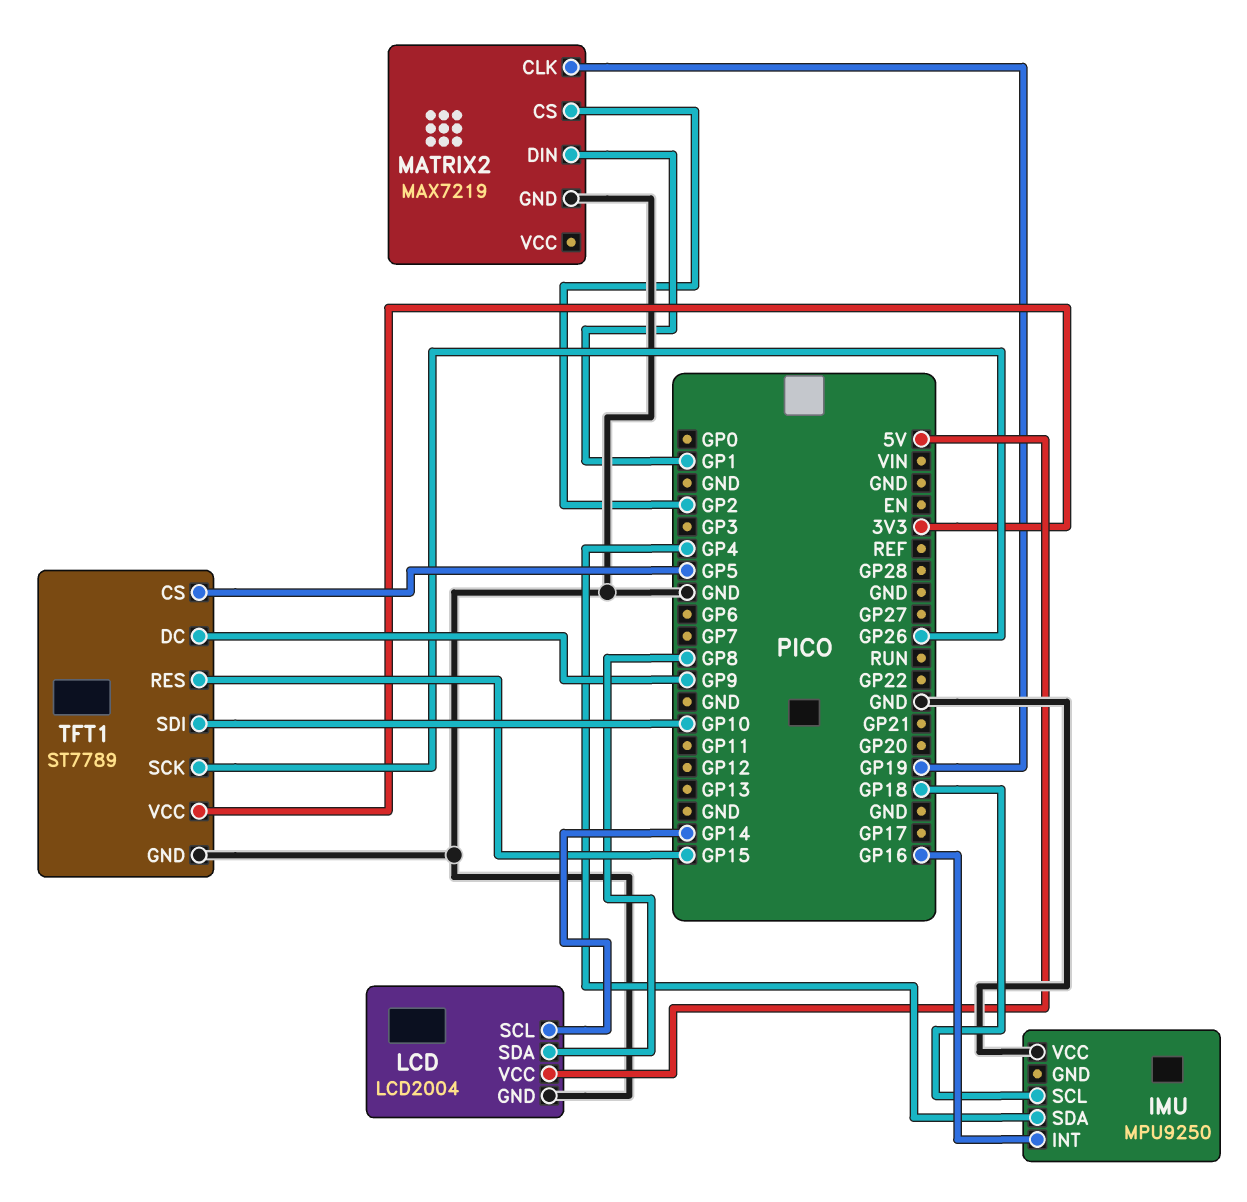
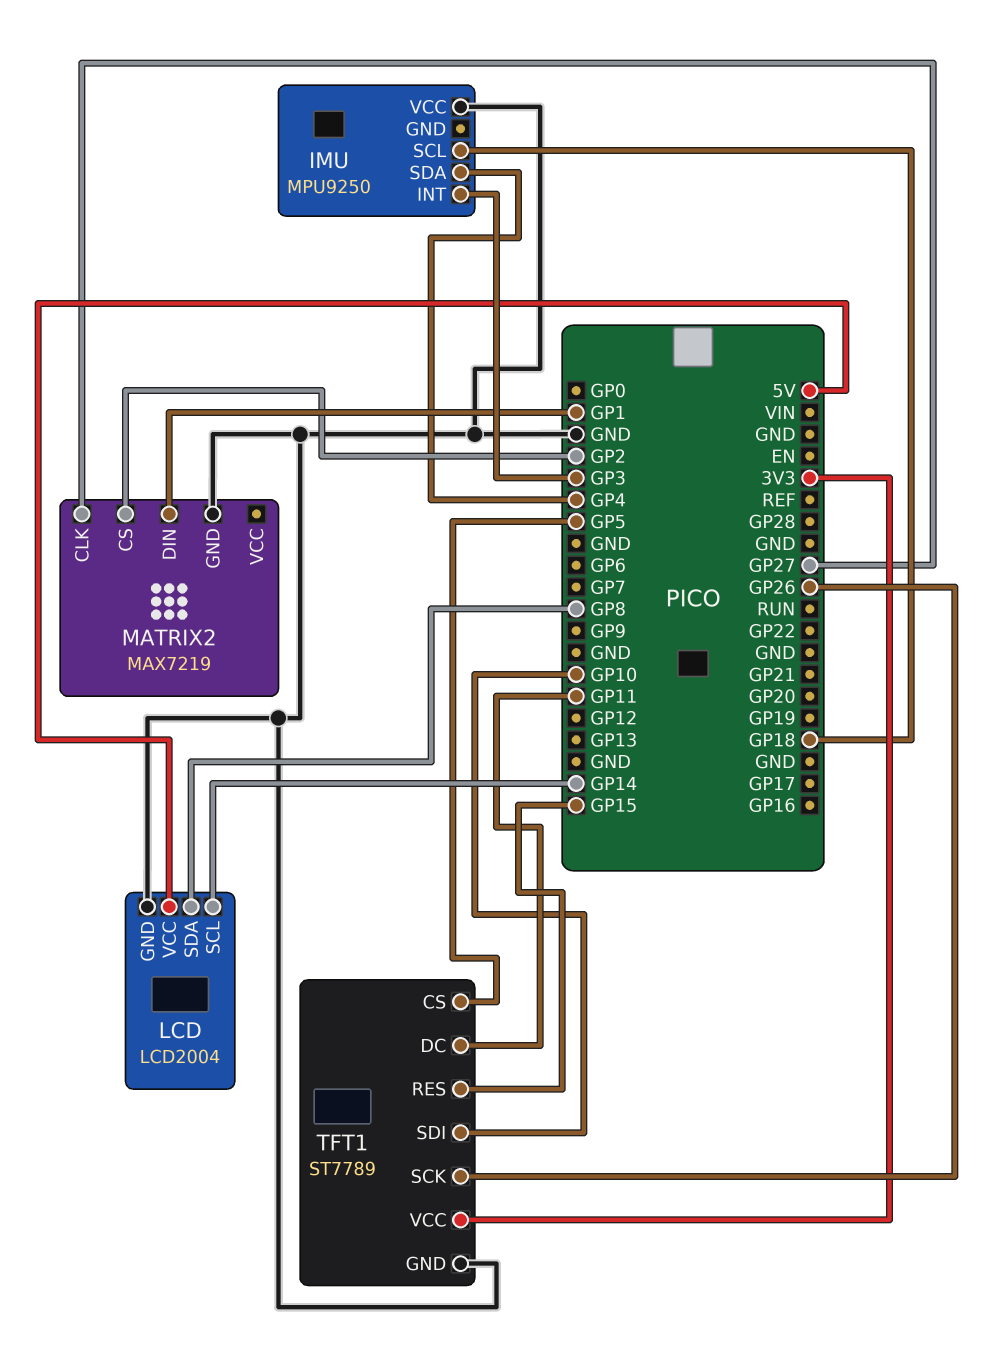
IMU pin INT: GP16 -> GP3
MATRIX2 pin CLK: GP19 -> GP27
TFT1 pin DC: GP9 -> GP11

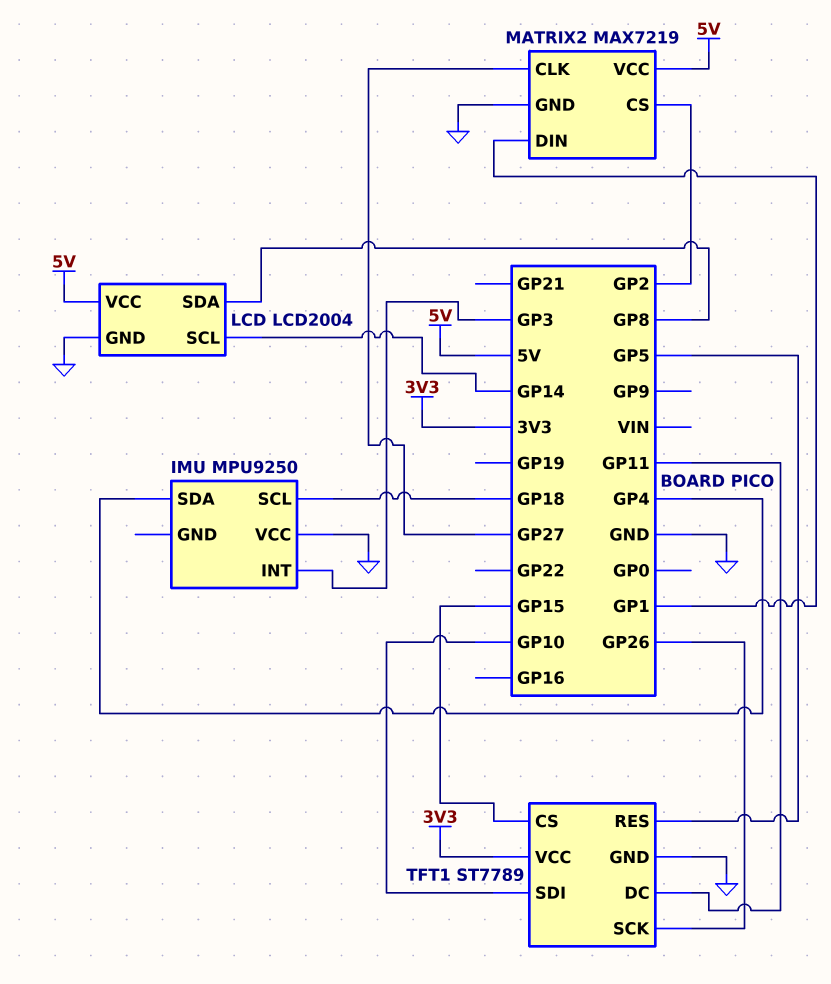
MATRIX2 pin VCC: none -> 5V
TFT1 pin CS: GP5 -> GP15
TFT1 pin RES: GP15 -> GP5

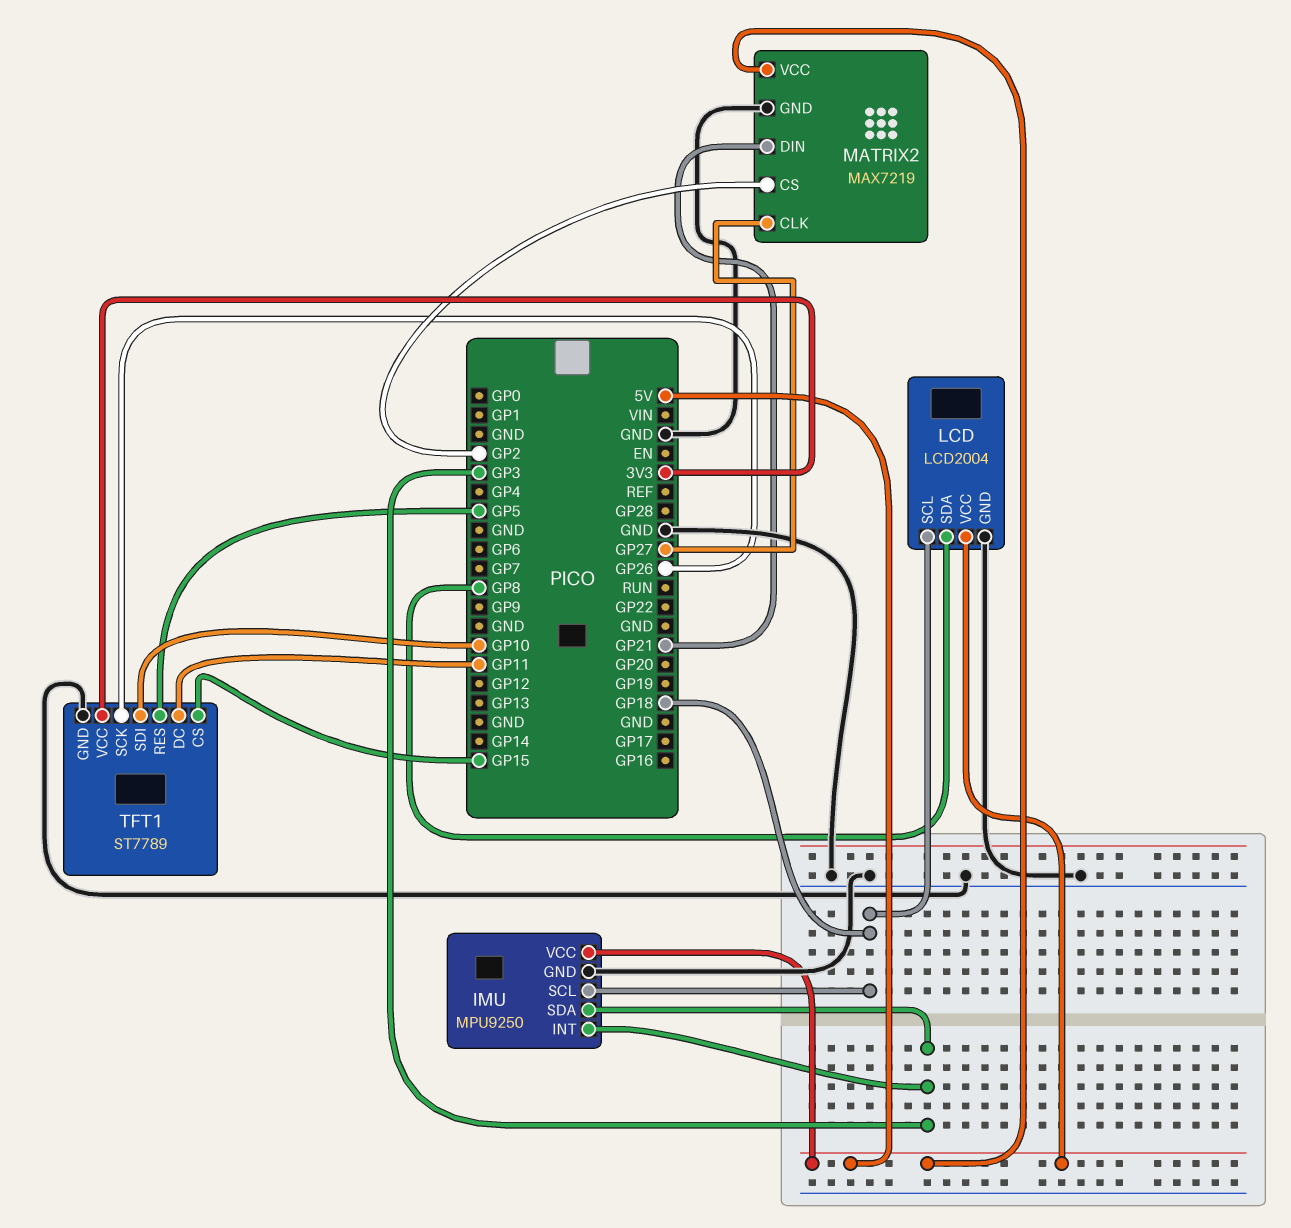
IMU pin GND: none -> GND
IMU pin SDA: GP4 -> GP3
IMU pin VCC: GND -> 5V
LCD pin SCL: GP14 -> GP18
MATRIX2 pin DIN: GP1 -> GP21

